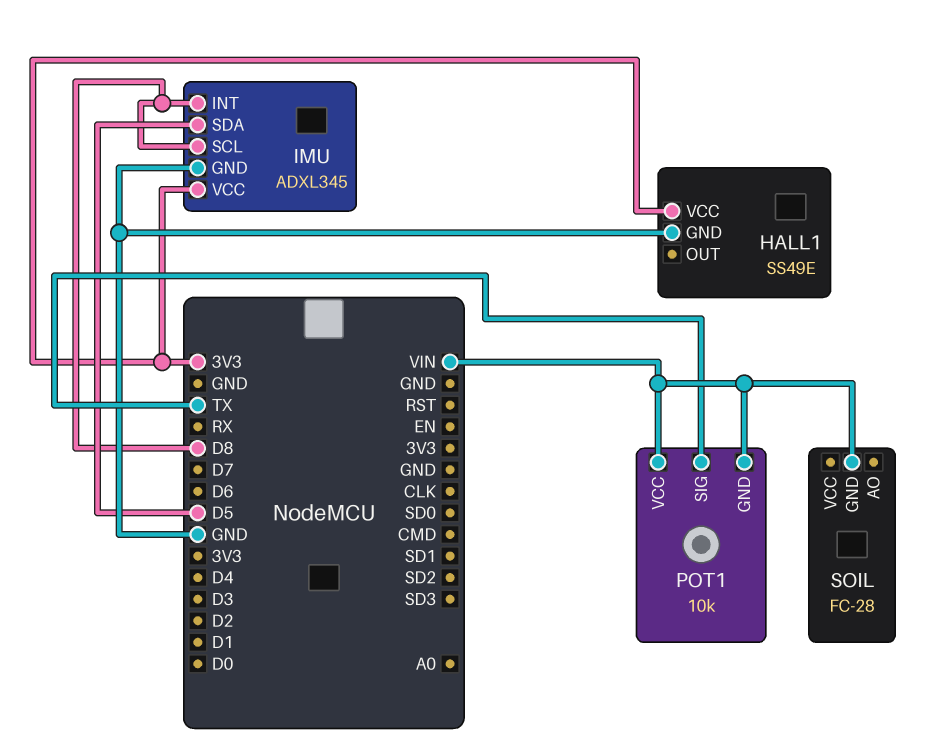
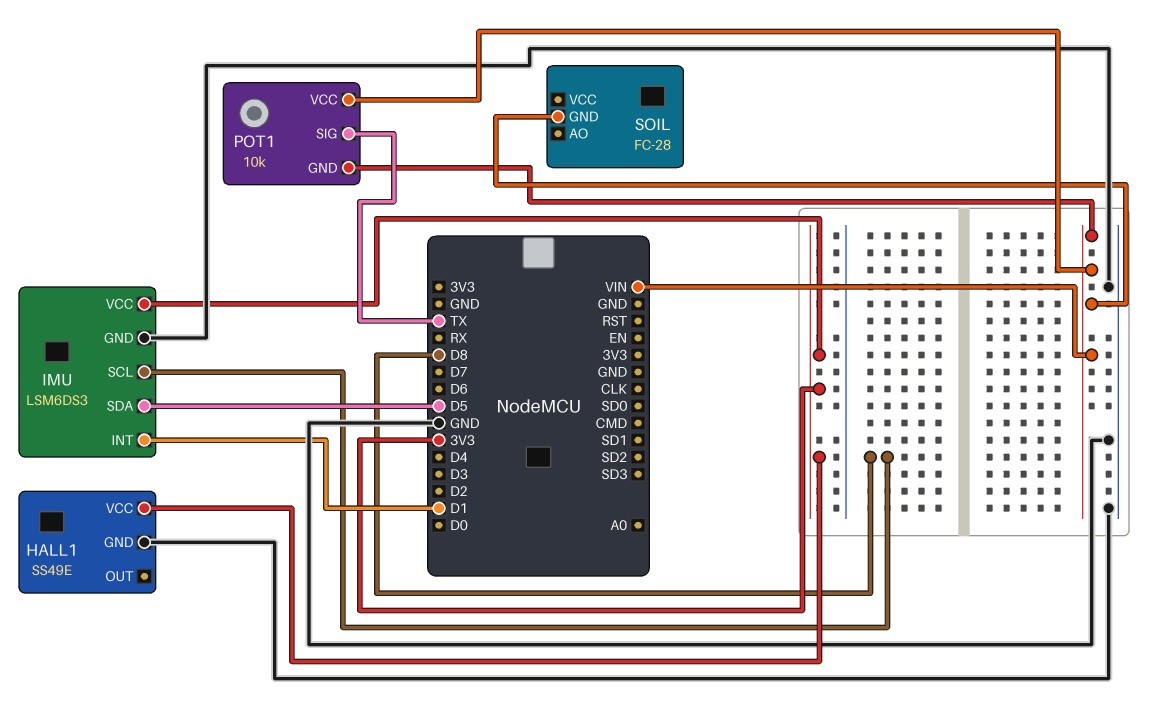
IMU: ADXL345 -> LSM6DS3
IMU pin INT: D8 -> D1

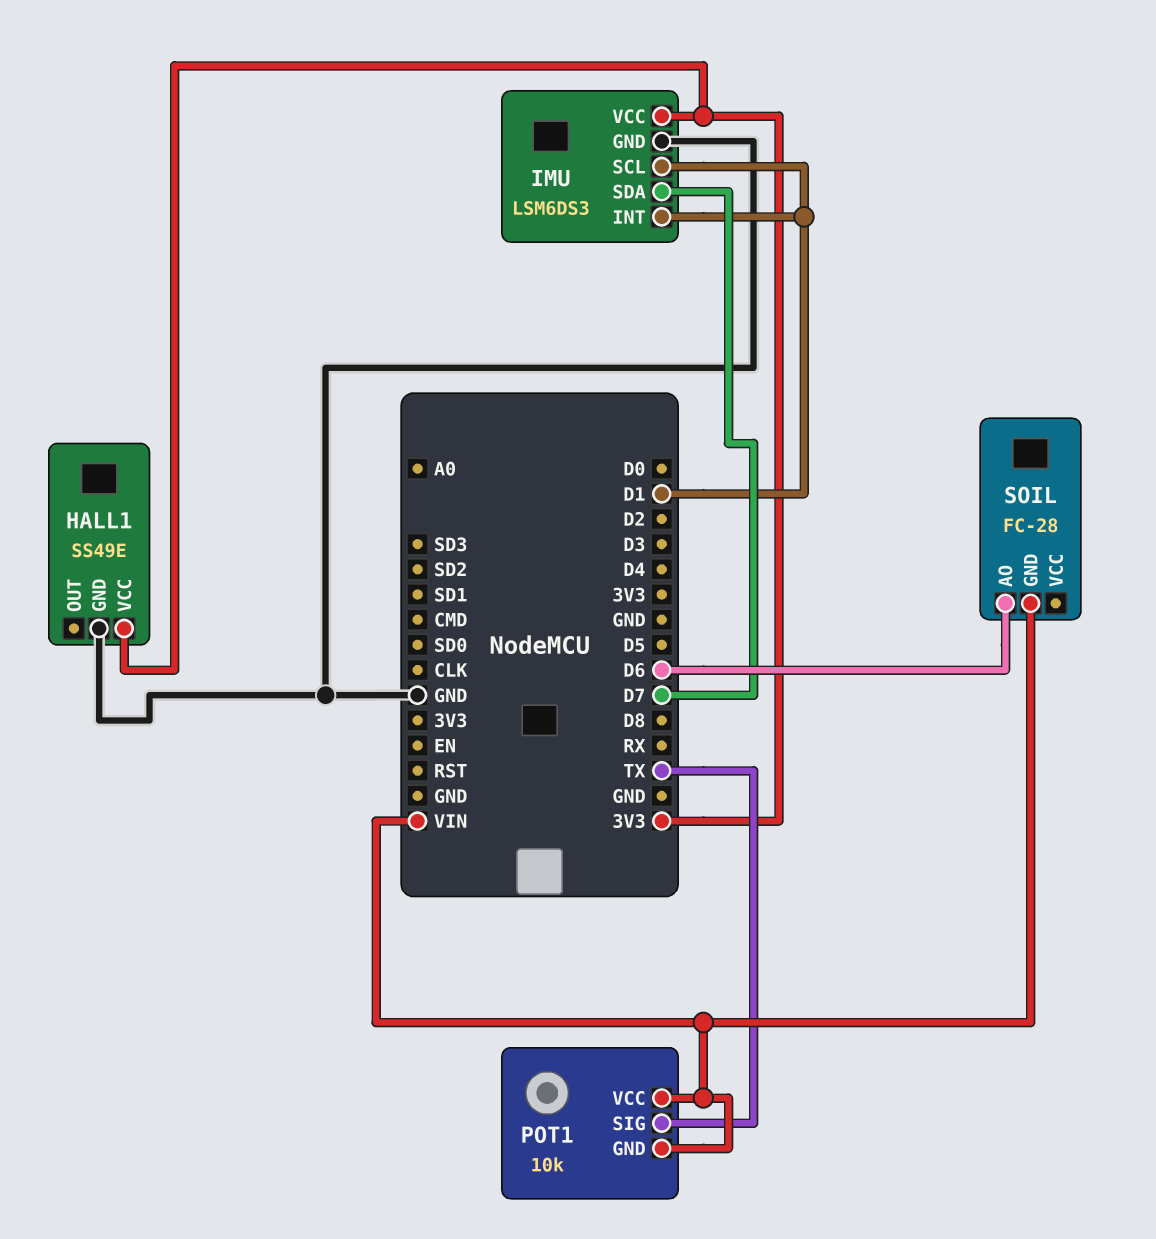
IMU pin SCL: D8 -> D1
IMU pin SDA: D5 -> D7
SOIL pin AO: none -> D6

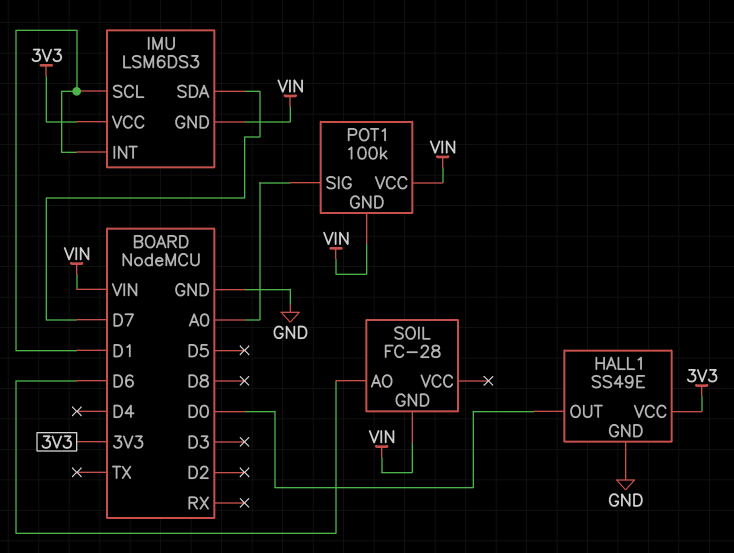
HALL1 pin OUT: none -> D0
IMU pin GND: GND -> VIN
POT1: 10k -> 100k
POT1 pin SIG: TX -> A0

